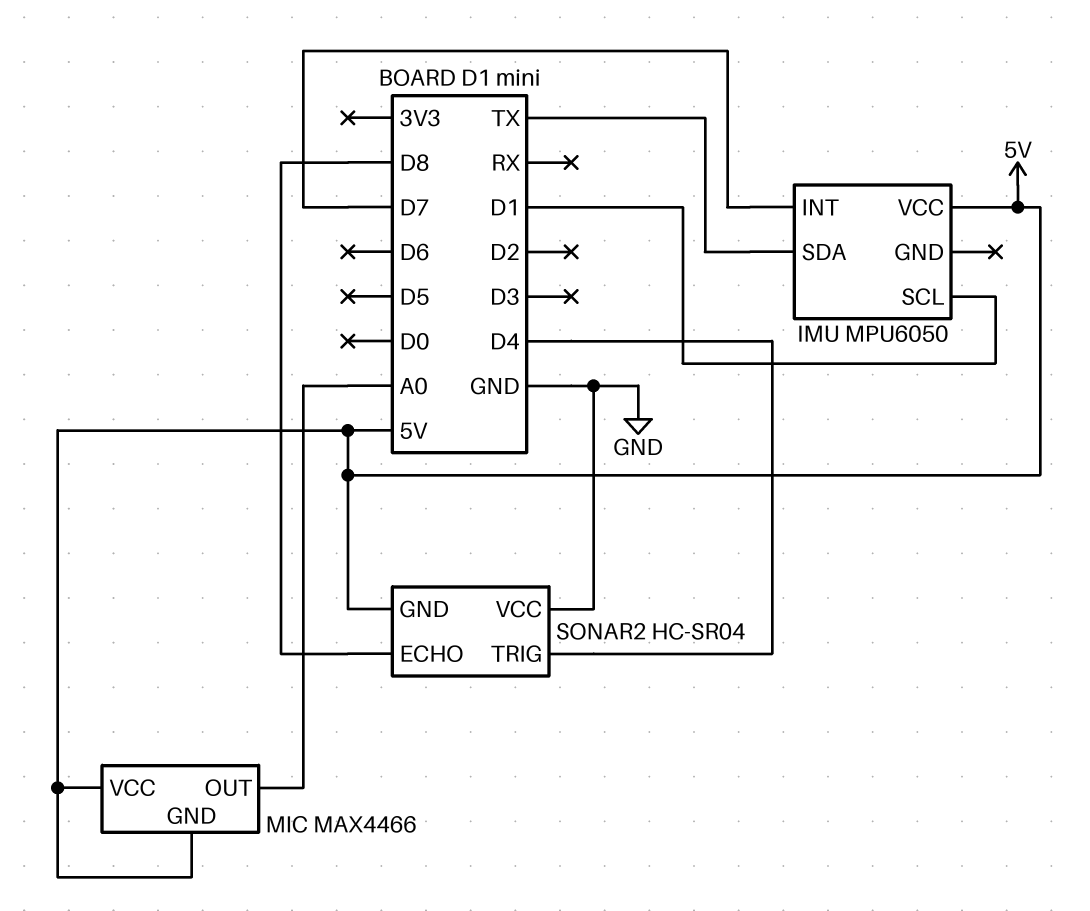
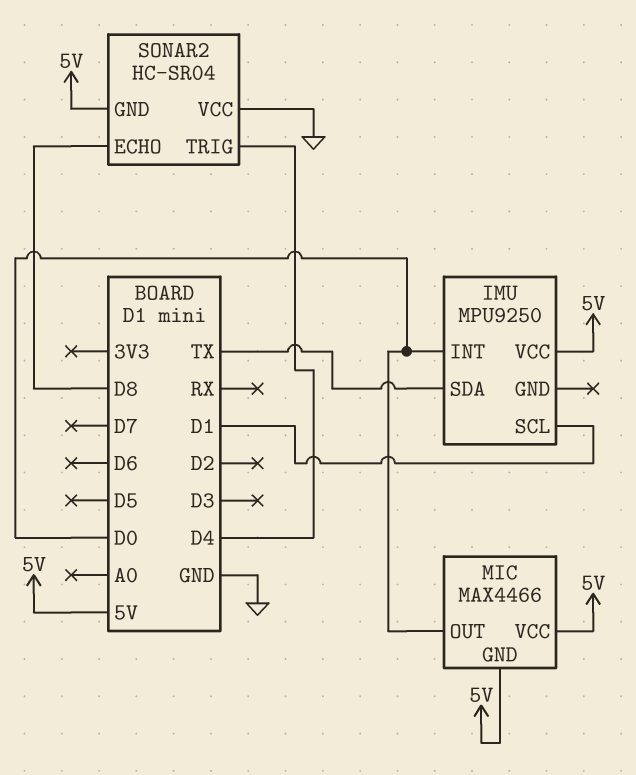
IMU: MPU6050 -> MPU9250
IMU pin INT: D7 -> D0
MIC pin OUT: A0 -> D0

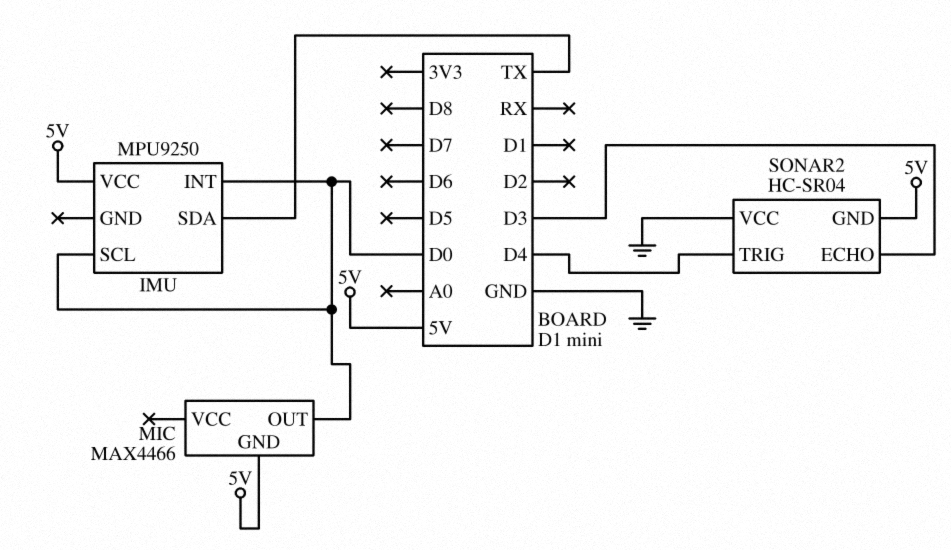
IMU pin SCL: D1 -> D0
MIC pin VCC: 5V -> none
SONAR2 pin ECHO: D8 -> D3

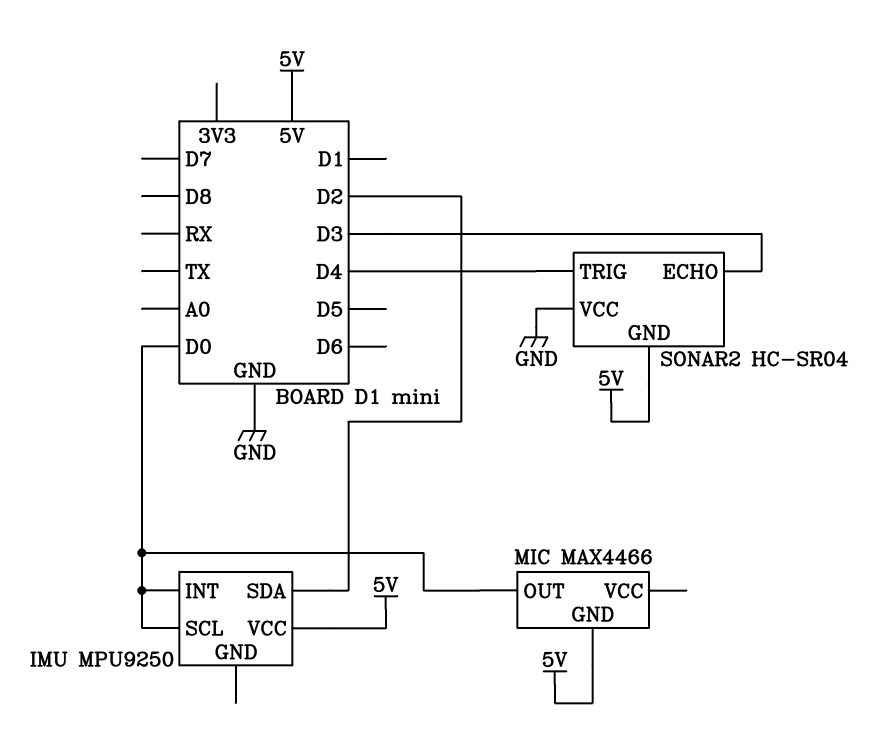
IMU pin SDA: TX -> D2

